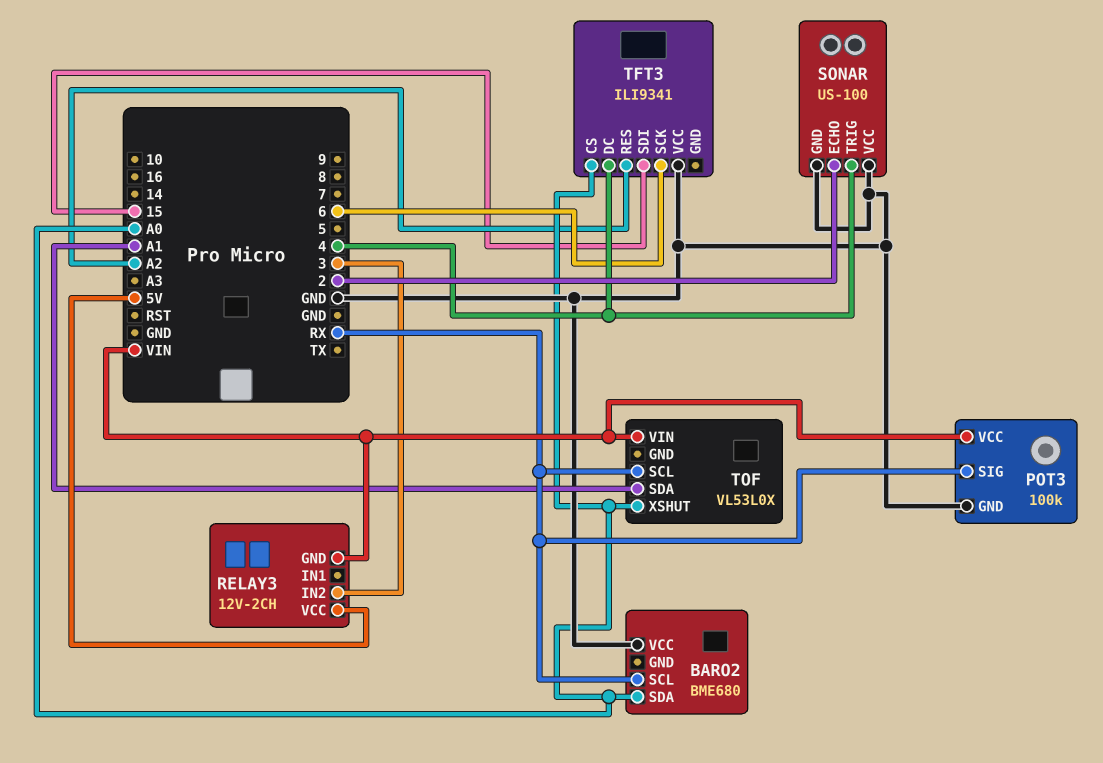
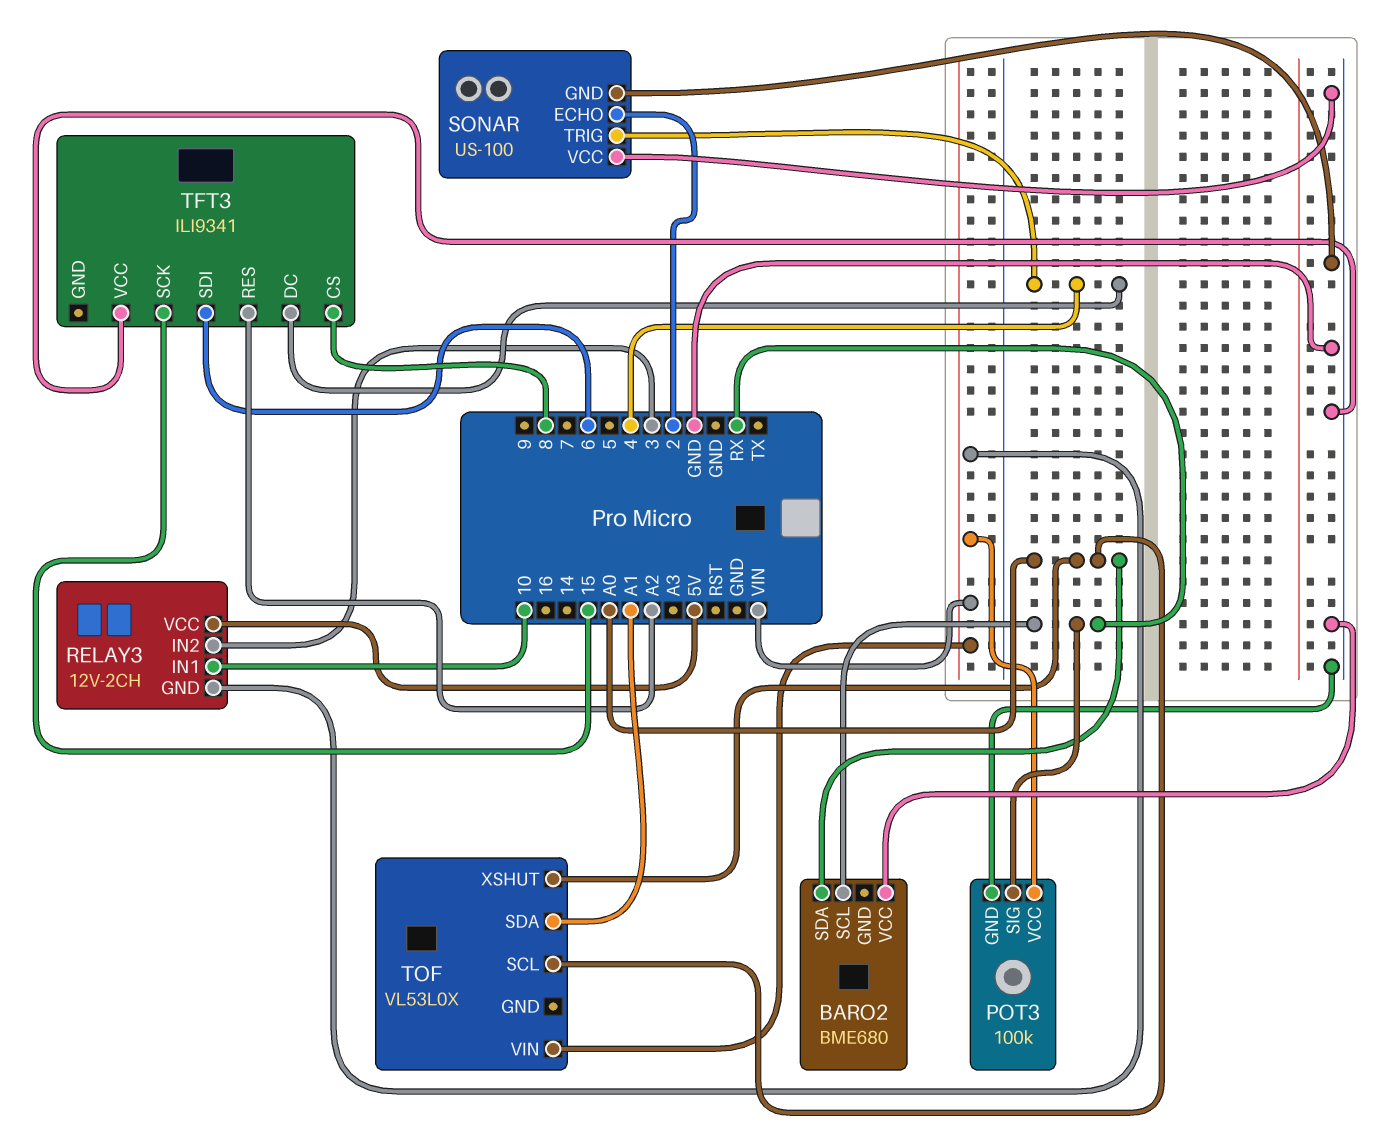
RELAY3 pin IN1: none -> 10
TFT3 pin CS: A0 -> 8
TFT3 pin SCK: 6 -> 15
TFT3 pin SDI: 15 -> 6
TOF pin SCL: RX -> A0

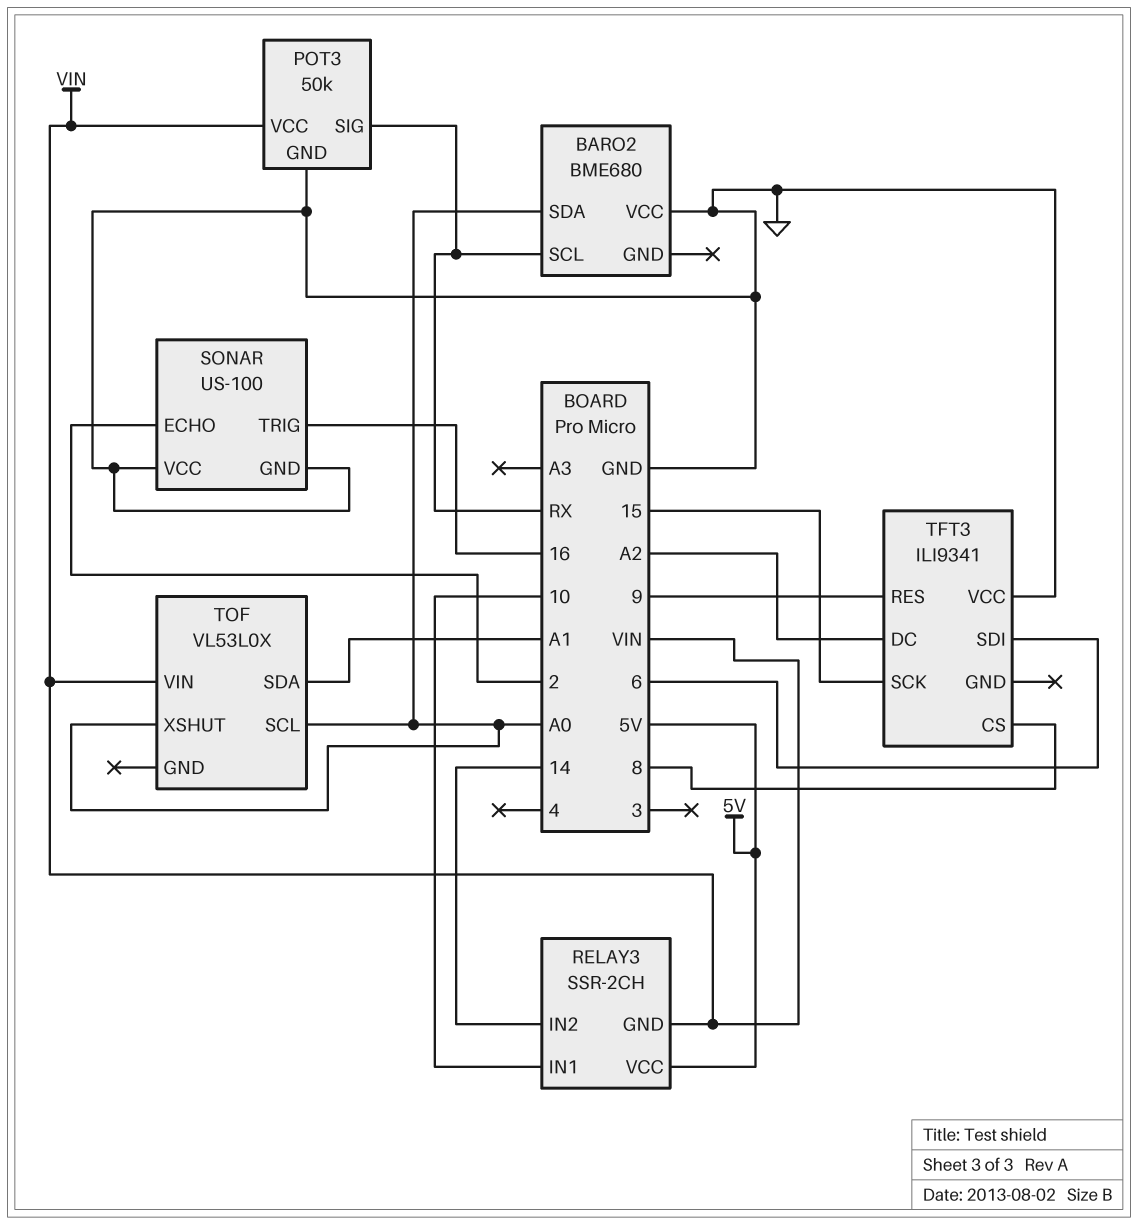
POT3: 100k -> 50k
RELAY3: 12V-2CH -> SSR-2CH
RELAY3 pin IN2: 3 -> 14
SONAR pin TRIG: 4 -> 16
TFT3 pin DC: 4 -> A2
TFT3 pin RES: A2 -> 9

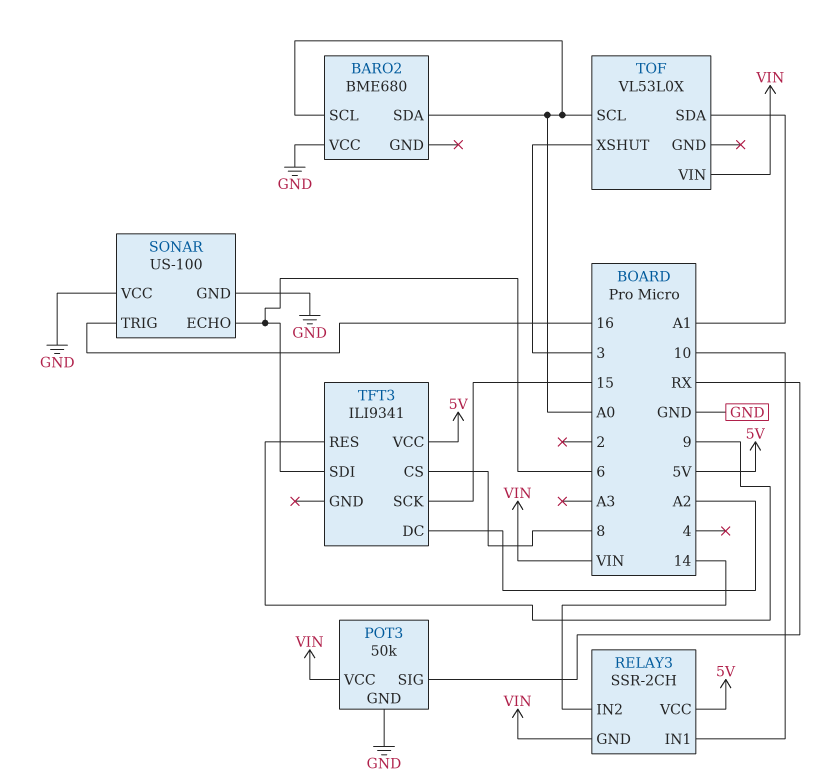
BARO2 pin SCL: RX -> A0
SONAR pin ECHO: 2 -> 6
TFT3 pin VCC: GND -> 5V
TOF pin XSHUT: A0 -> 3

